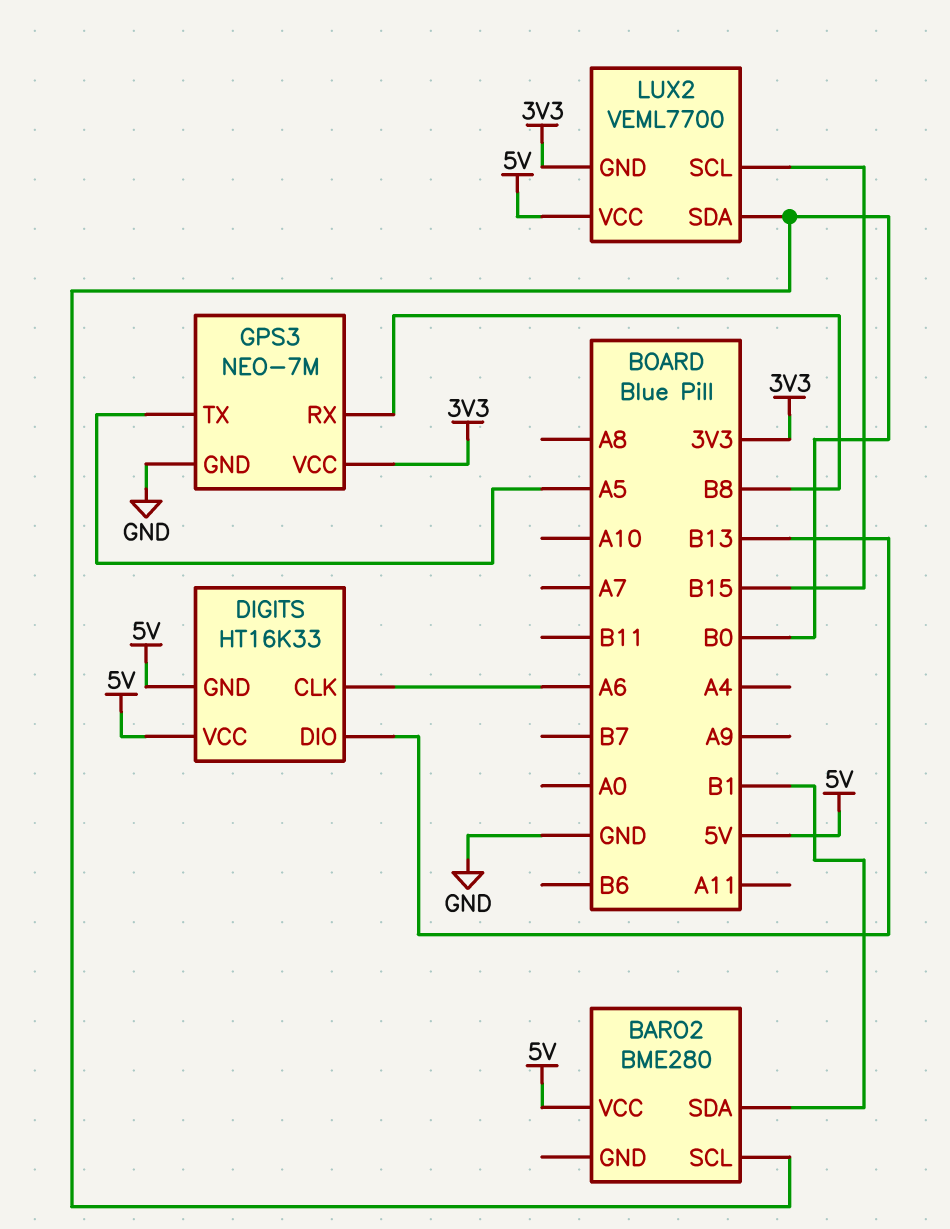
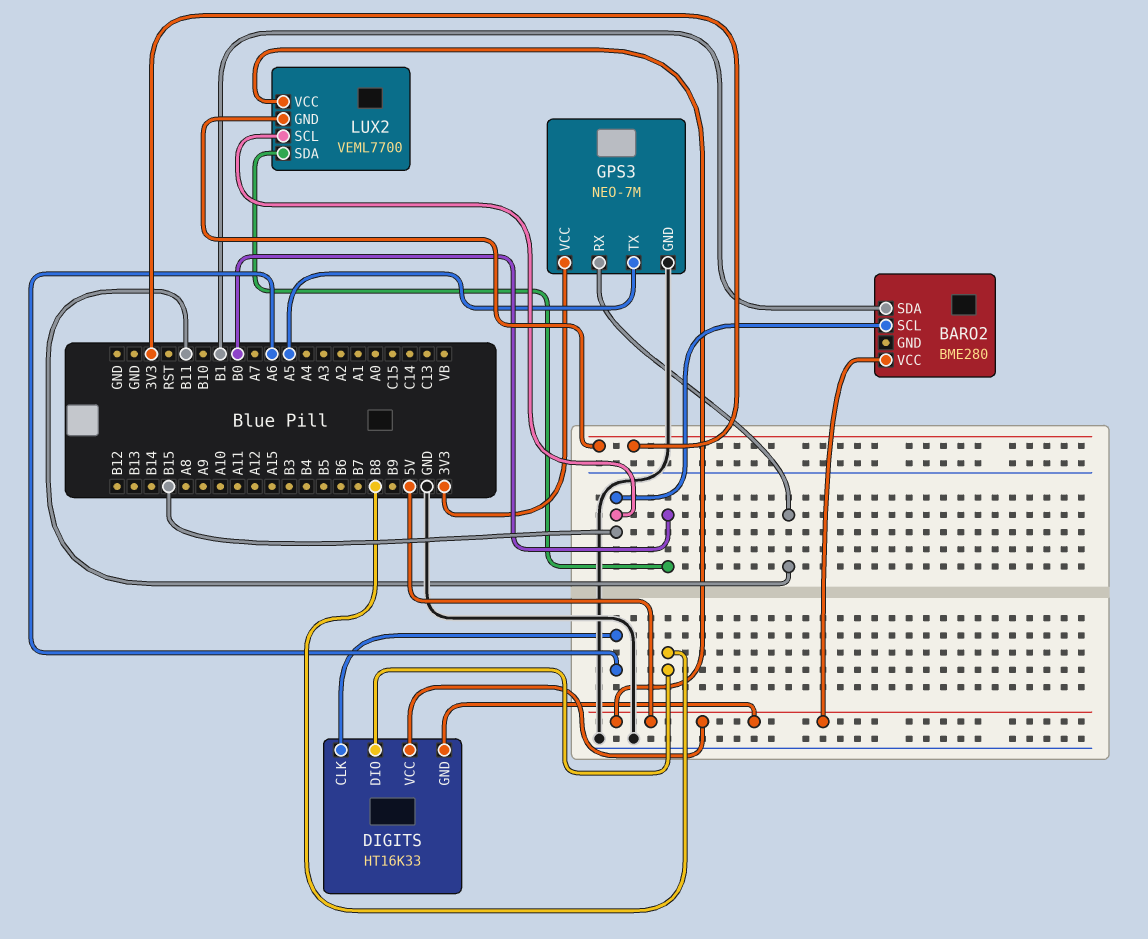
BARO2 pin SCL: B0 -> B15
DIGITS pin DIO: B13 -> B8
GPS3 pin RX: B8 -> B11

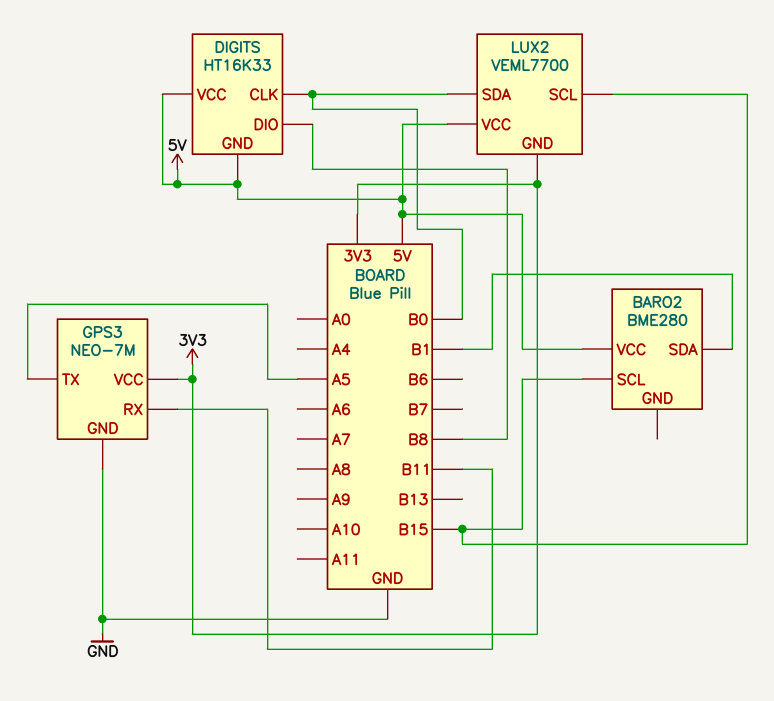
DIGITS pin CLK: A6 -> B0

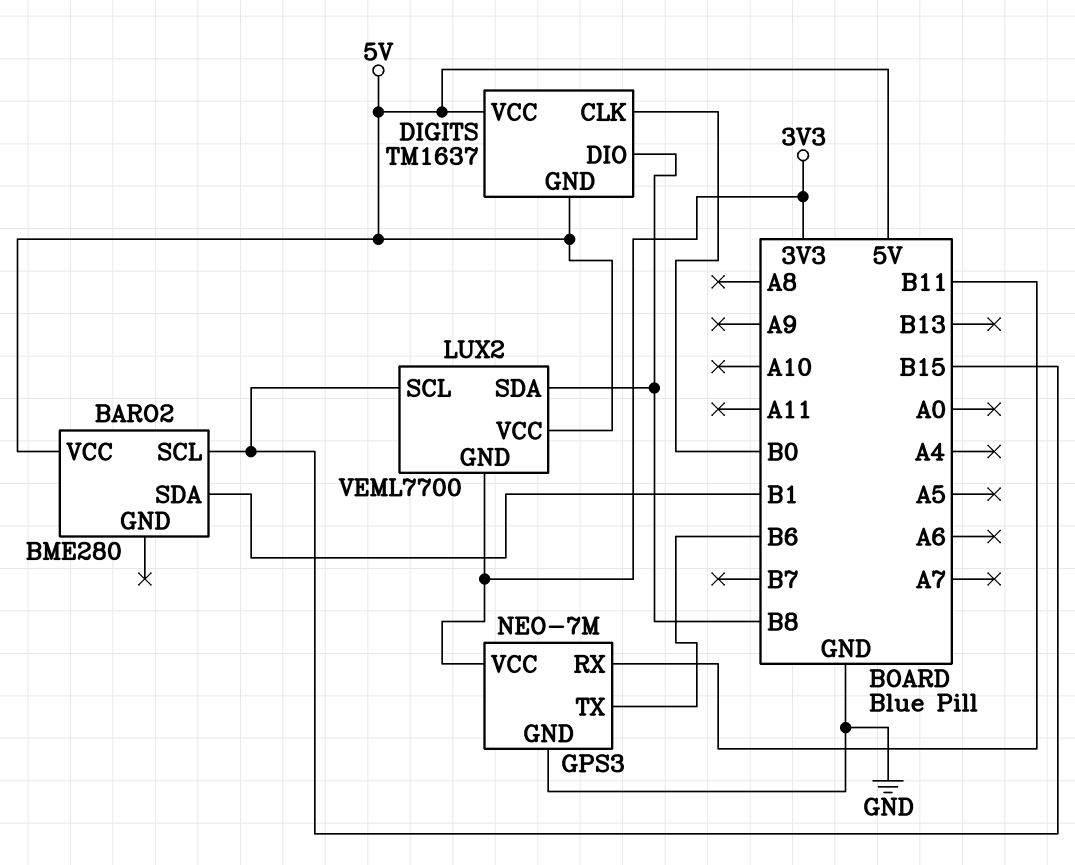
DIGITS: HT16K33 -> TM1637
GPS3 pin TX: A5 -> B6
LUX2 pin SDA: B0 -> B8

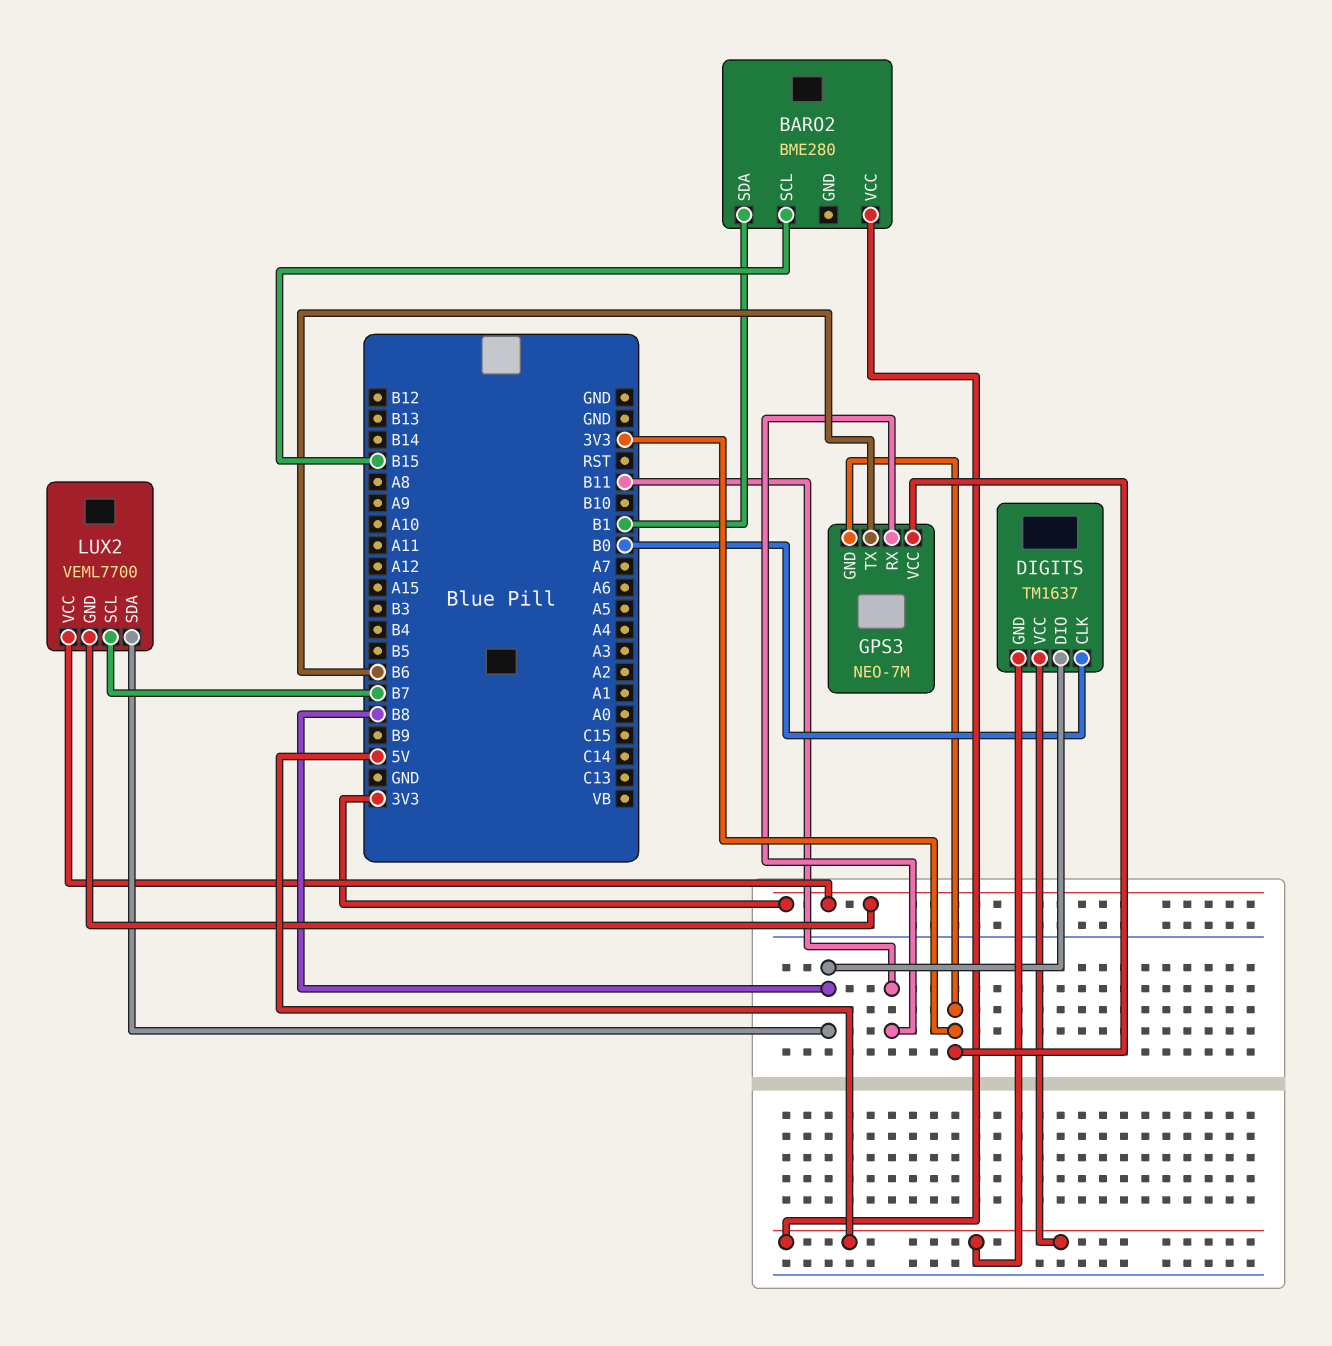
GPS3 pin GND: GND -> 3V3
LUX2 pin SCL: B15 -> B7
LUX2 pin VCC: 5V -> 3V3

